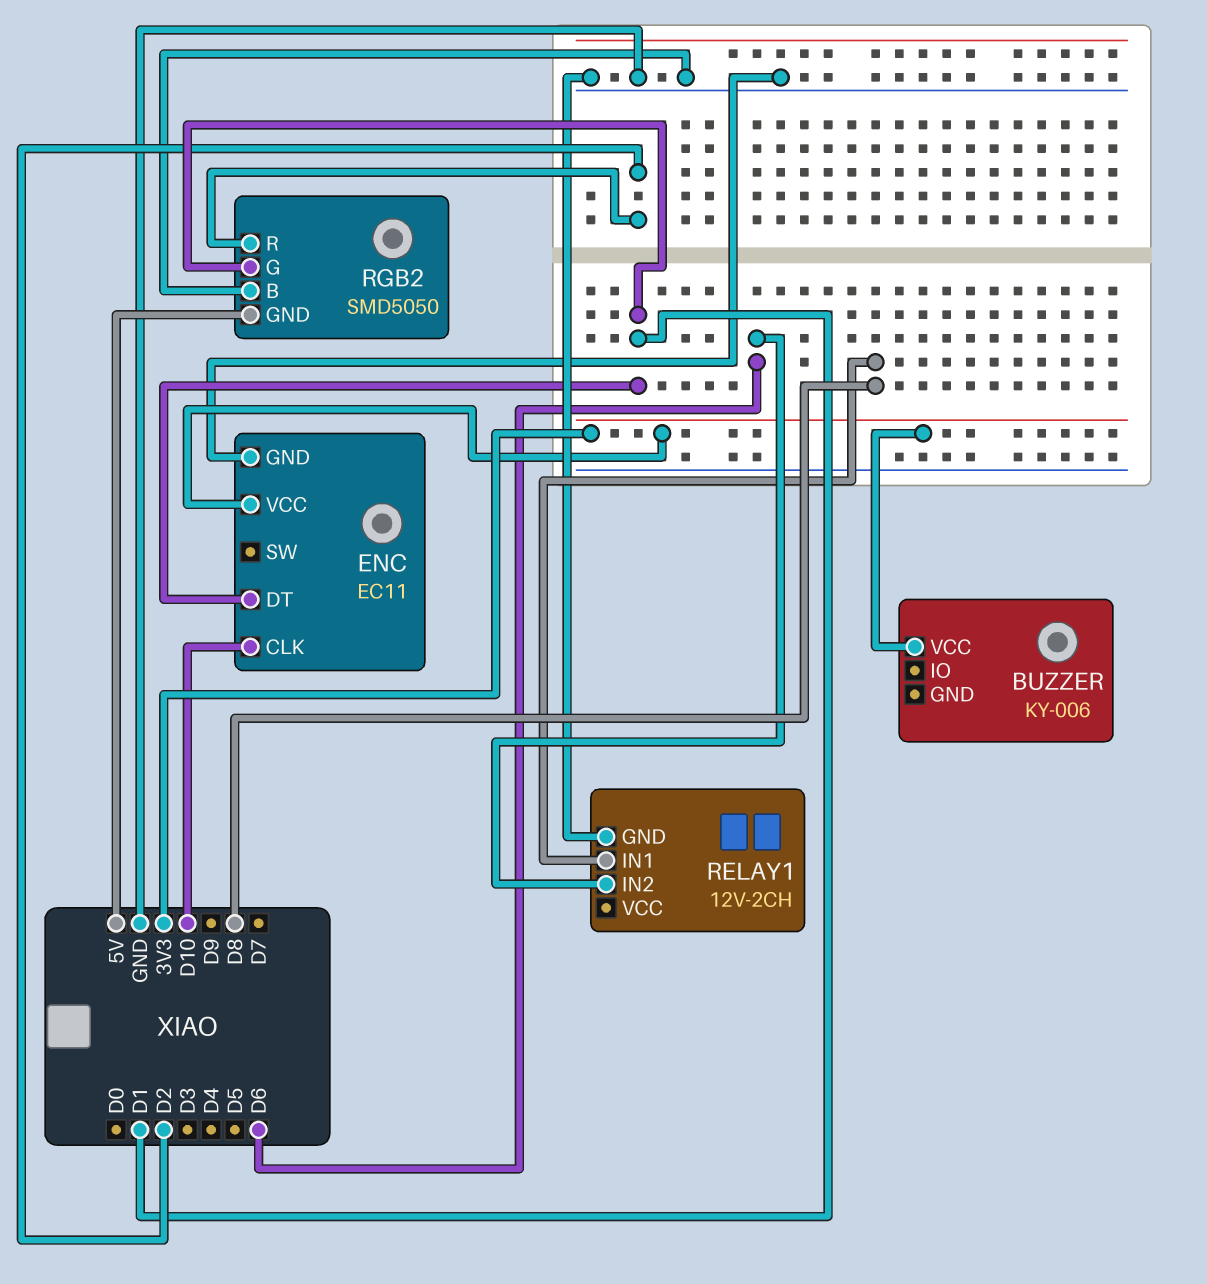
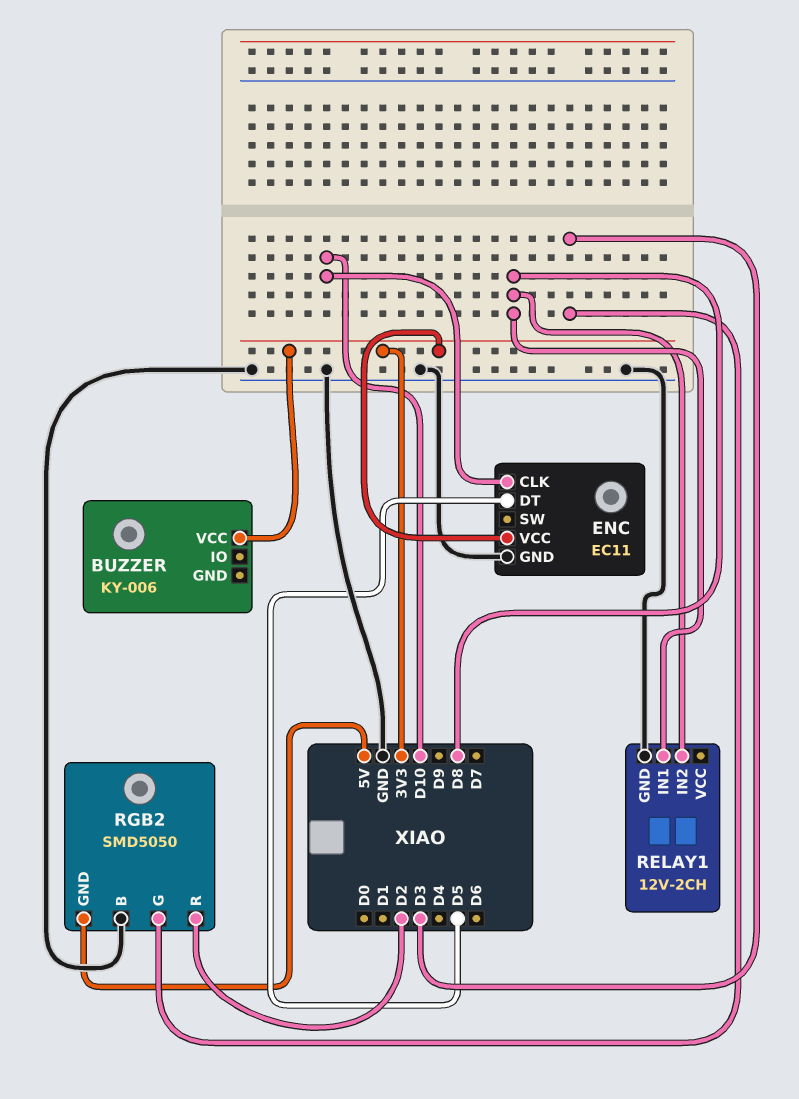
ENC pin DT: D1 -> D5
RELAY1 pin IN2: D6 -> D8
RGB2 pin G: D1 -> D3

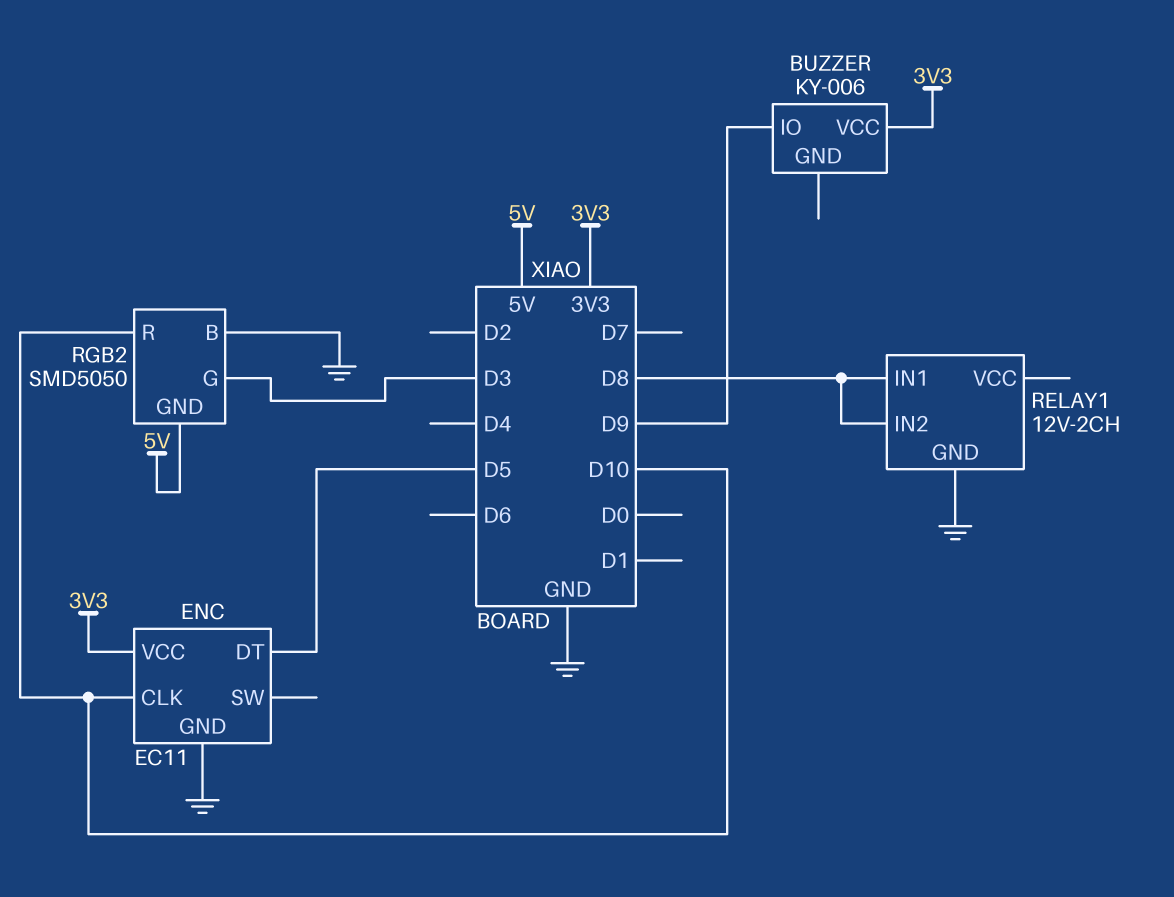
BUZZER pin IO: none -> D9
RGB2 pin R: D2 -> D10

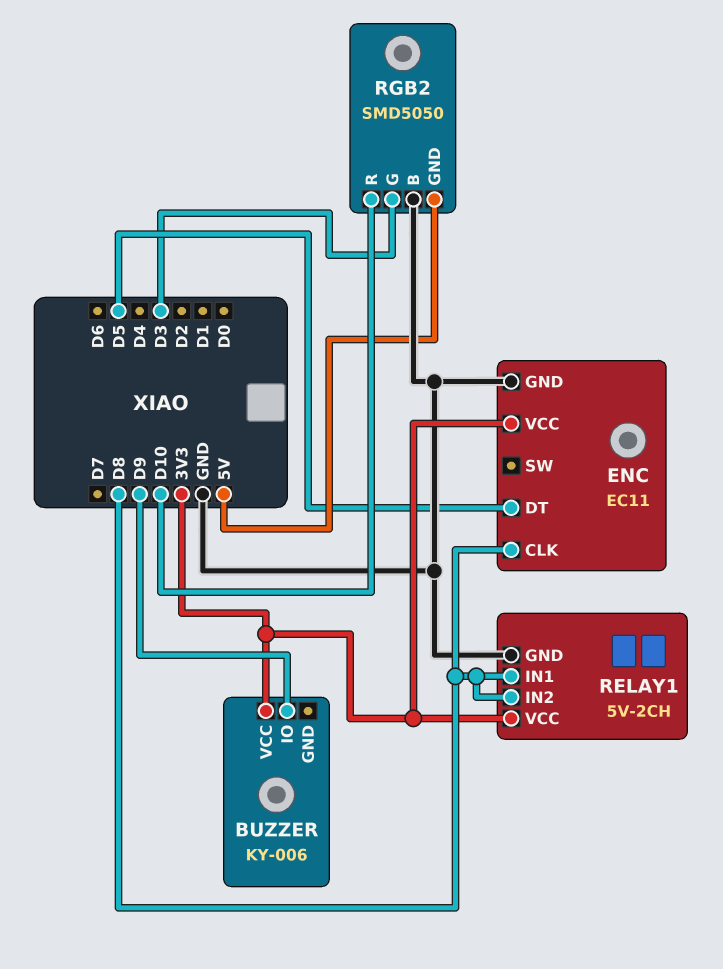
ENC pin CLK: D10 -> D8
RELAY1: 12V-2CH -> 5V-2CH
RELAY1 pin VCC: none -> 3V3

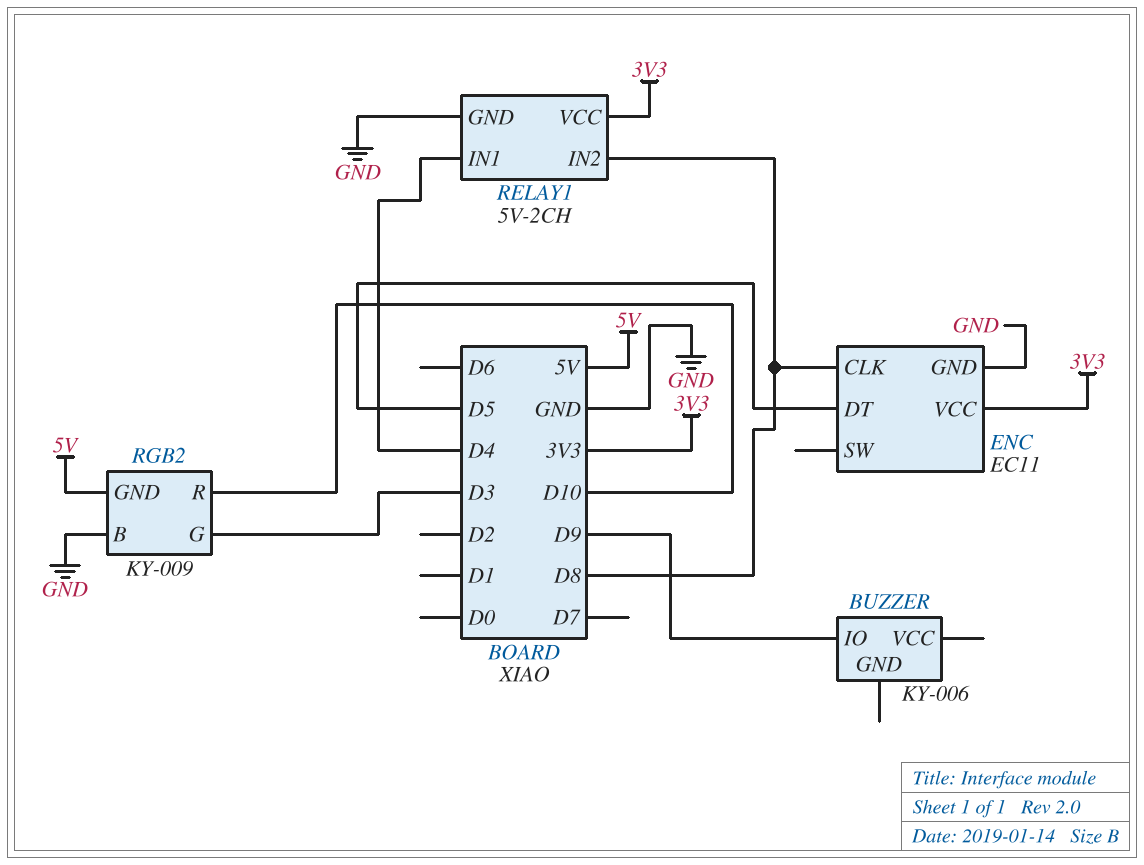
BUZZER pin VCC: 3V3 -> none
RELAY1 pin IN1: D8 -> D4
RGB2: SMD5050 -> KY-009

